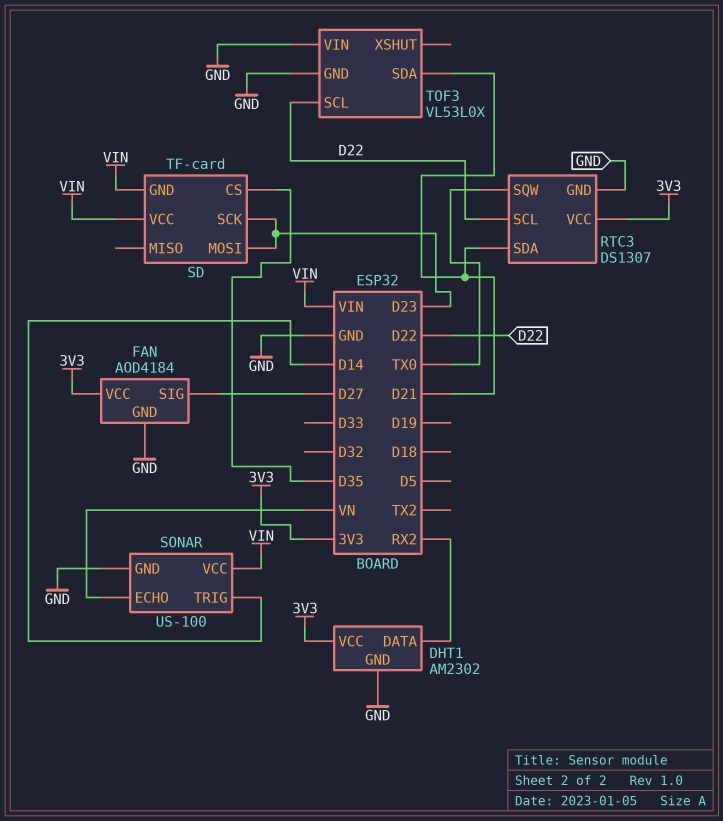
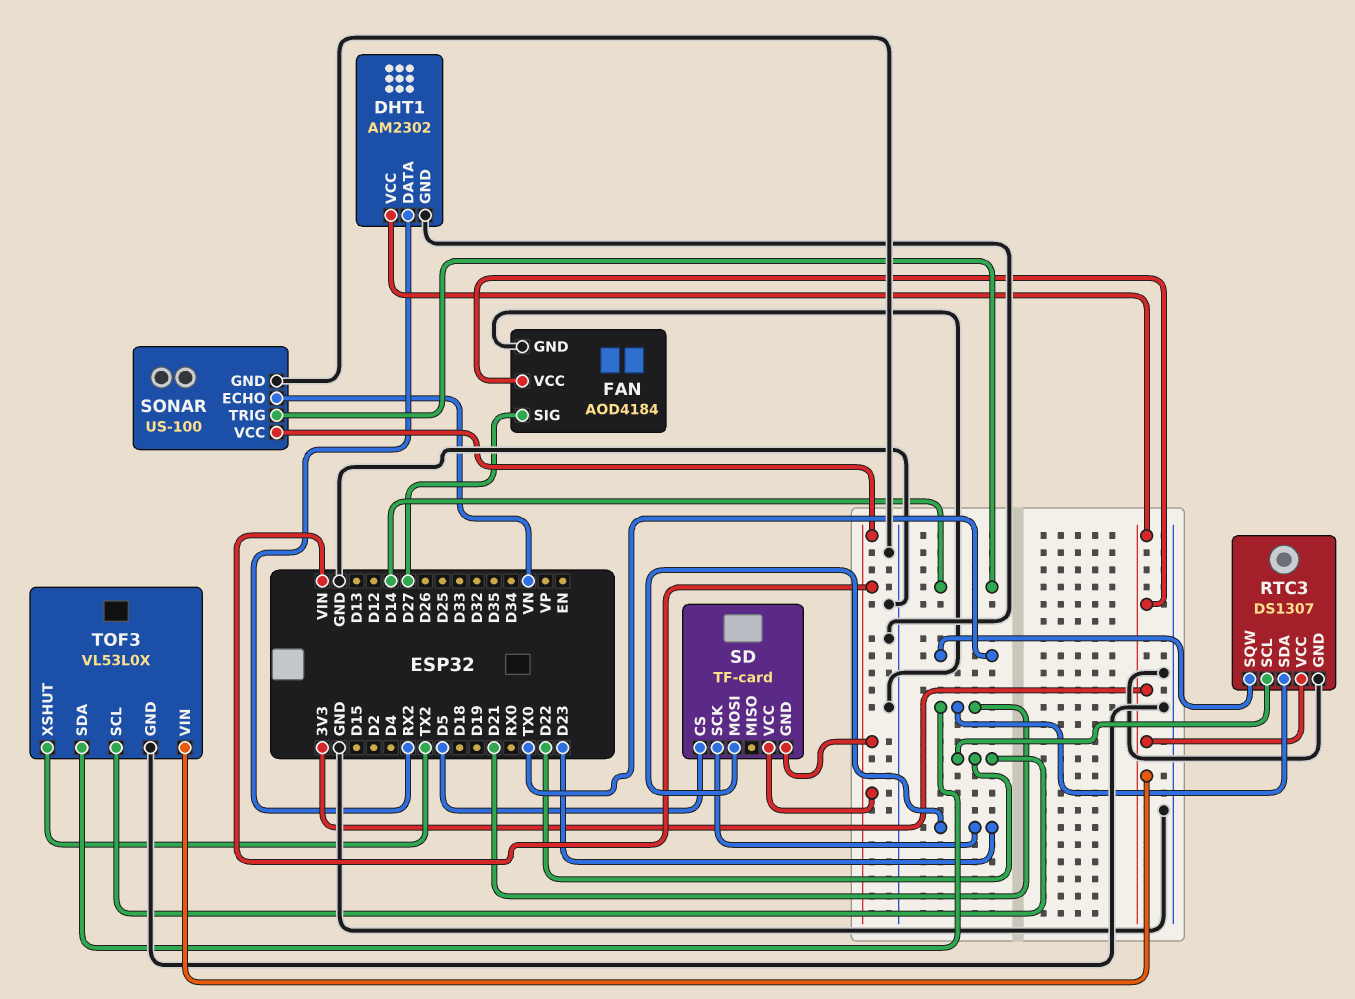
SD pin CS: D35 -> D5
TOF3 pin VIN: GND -> 3V3
TOF3 pin XSHUT: none -> TX2

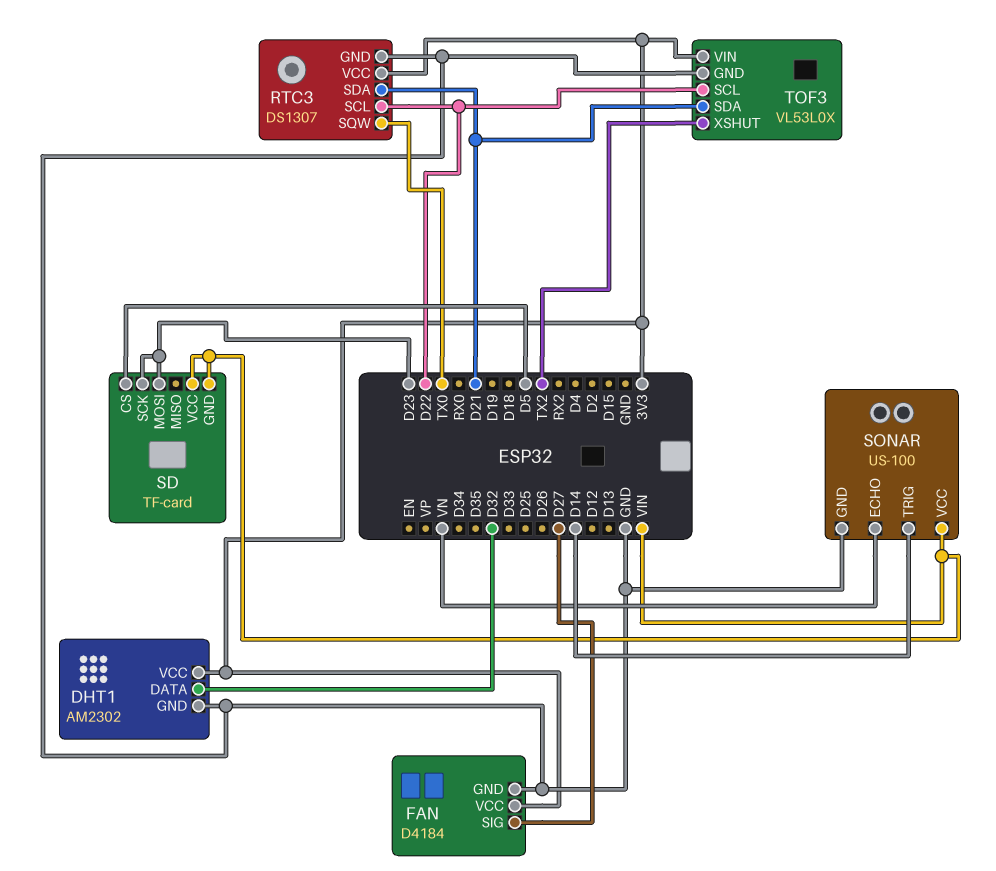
DHT1 pin DATA: RX2 -> D32
FAN: AOD4184 -> D4184

